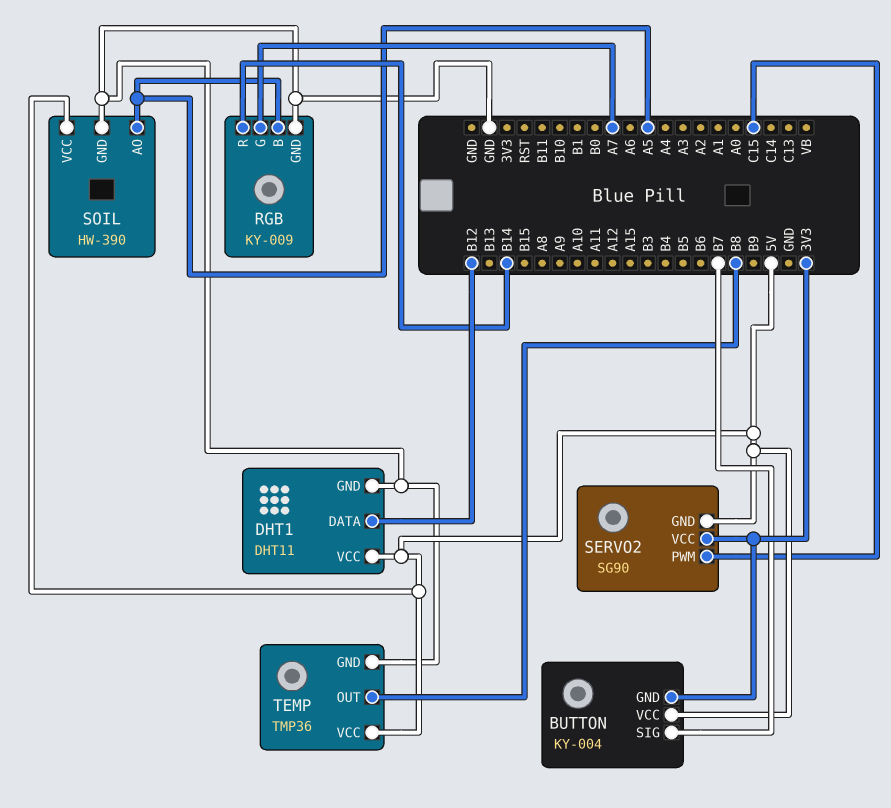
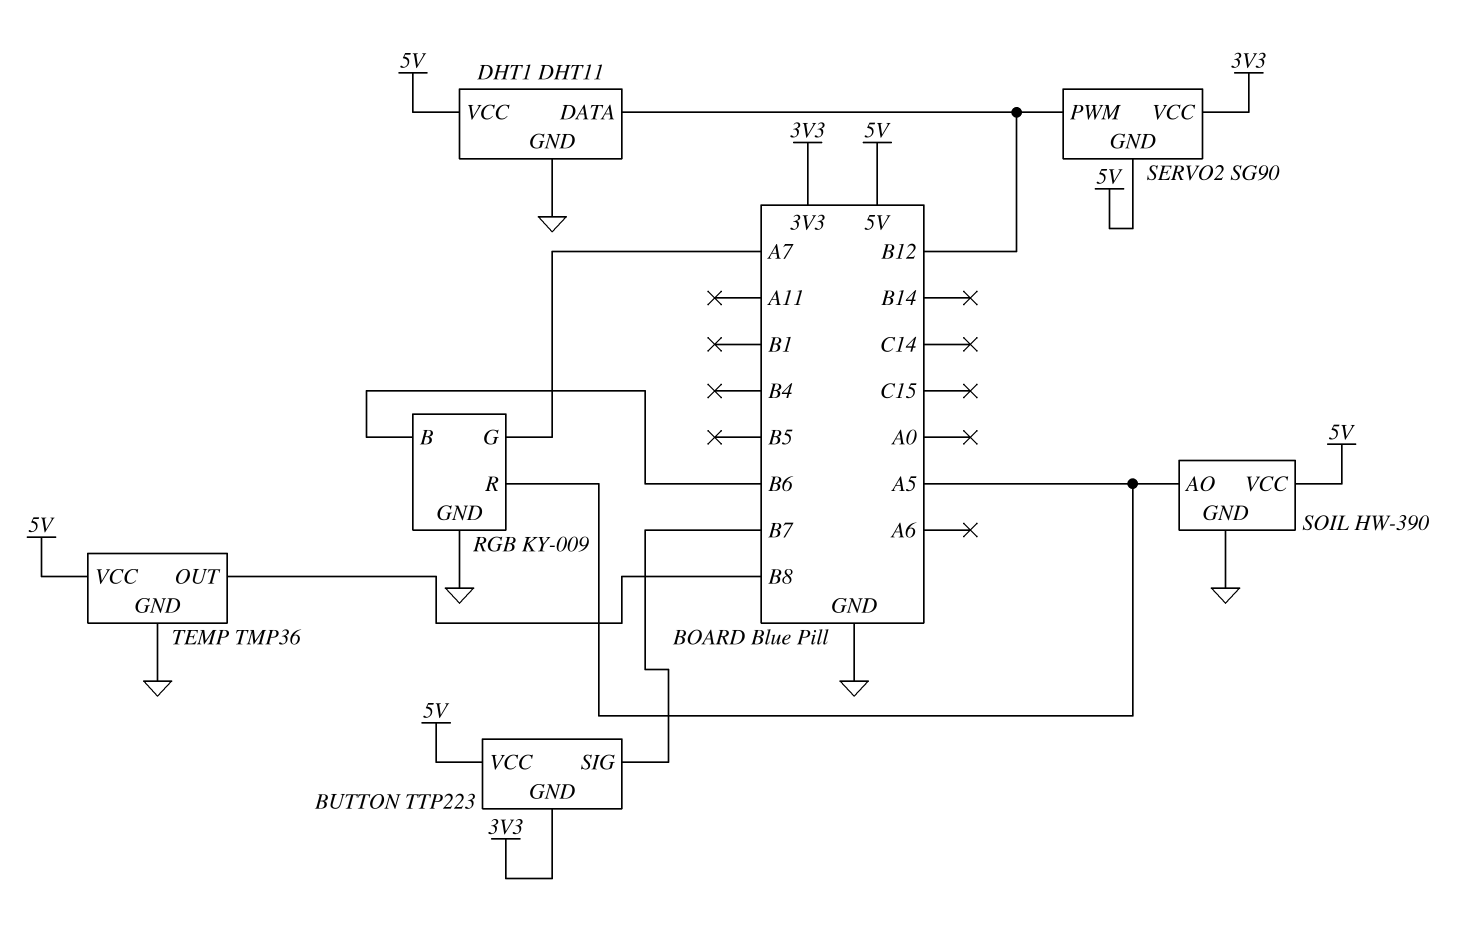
BUTTON: KY-004 -> TTP223
RGB pin B: A5 -> B6
RGB pin R: B14 -> A5
SERVO2 pin PWM: C15 -> B12

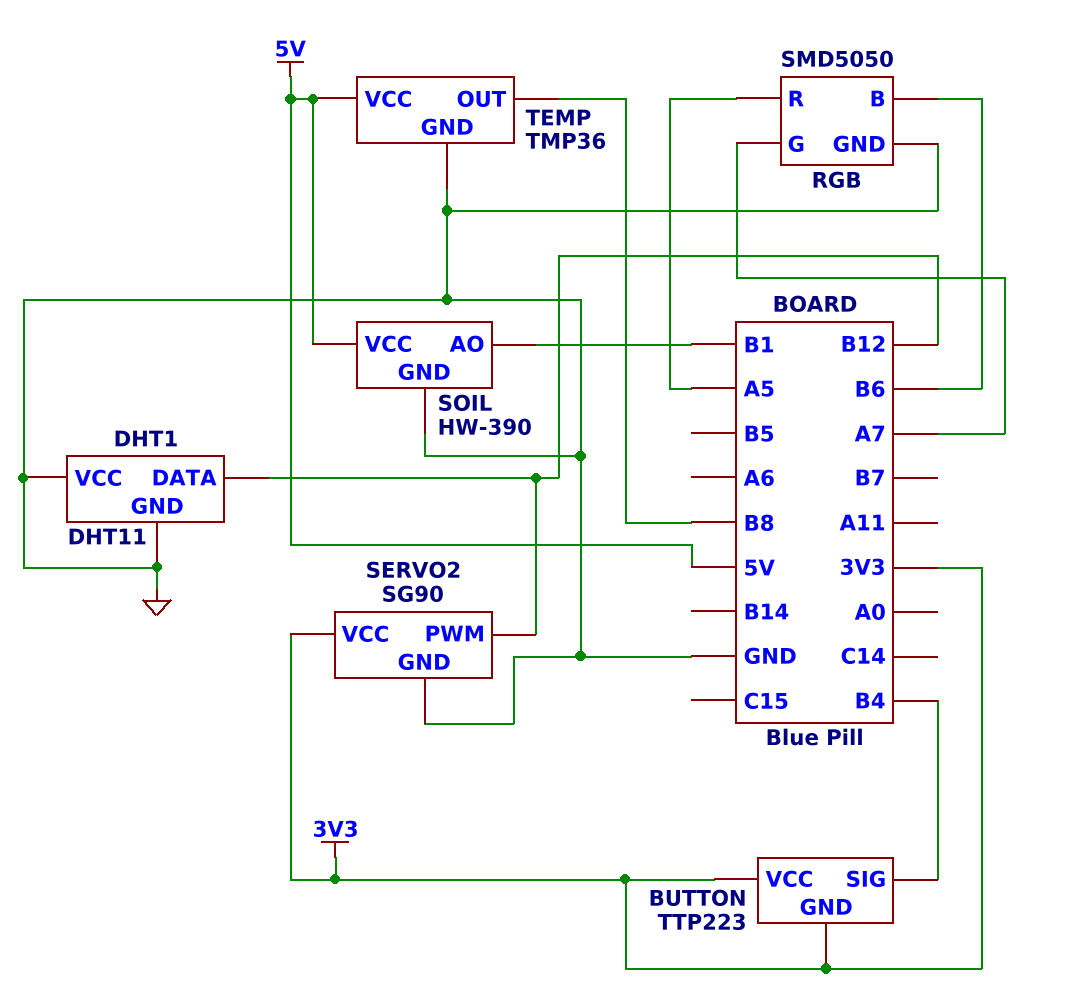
BUTTON pin SIG: B7 -> B4
BUTTON pin VCC: 5V -> 3V3
DHT1 pin VCC: 5V -> GND
RGB: KY-009 -> SMD5050
SERVO2 pin GND: 5V -> GND
SOIL pin AO: A5 -> B1

